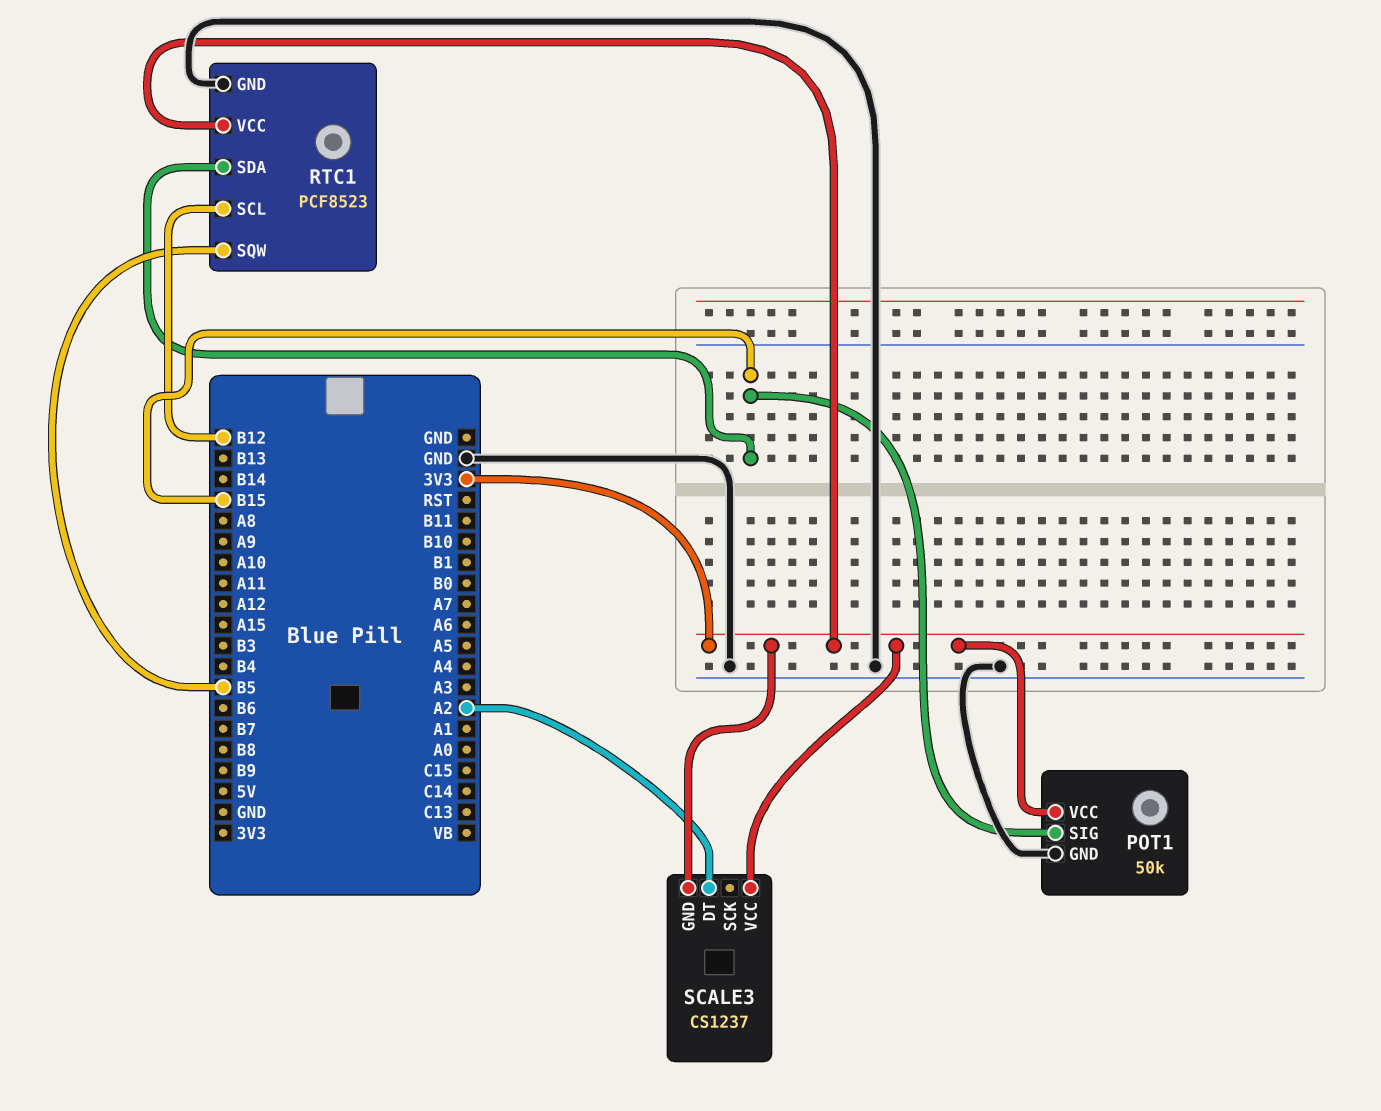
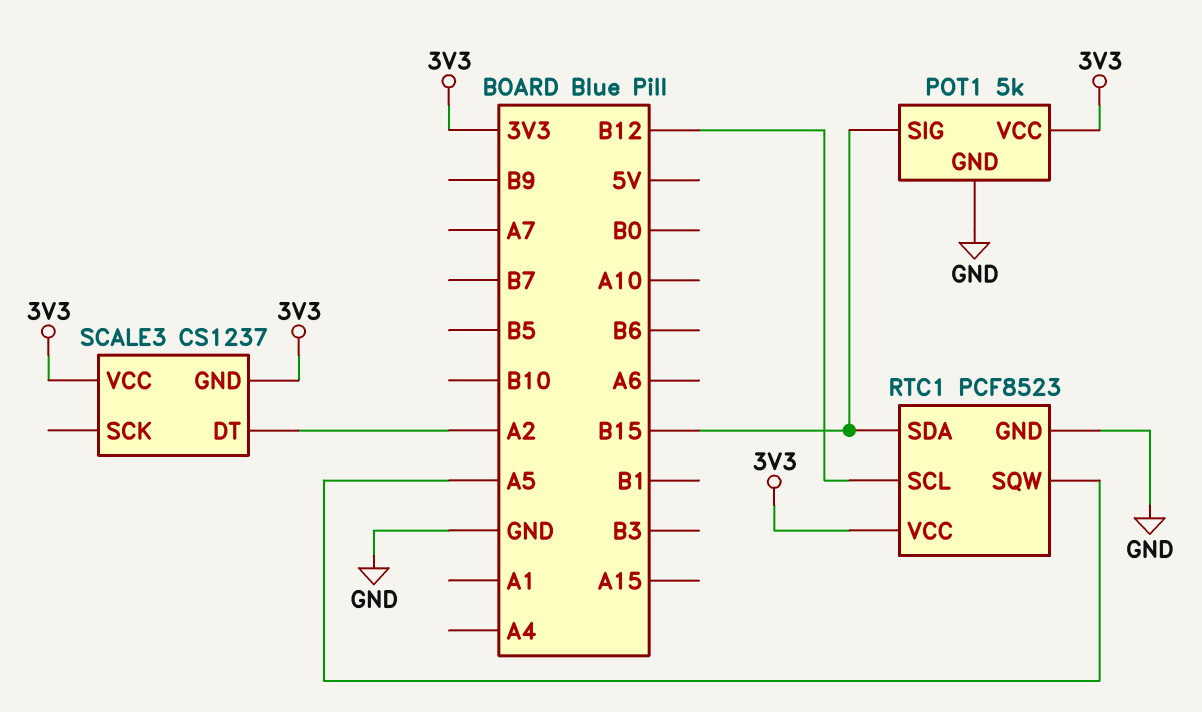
POT1: 50k -> 5k
RTC1 pin SQW: B5 -> A5

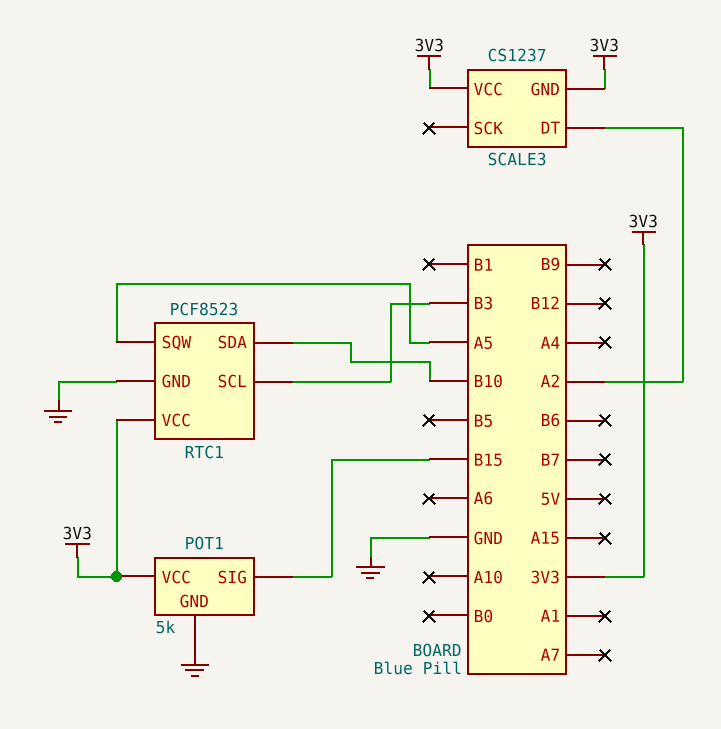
RTC1 pin SCL: B12 -> B3
RTC1 pin SDA: B15 -> B10

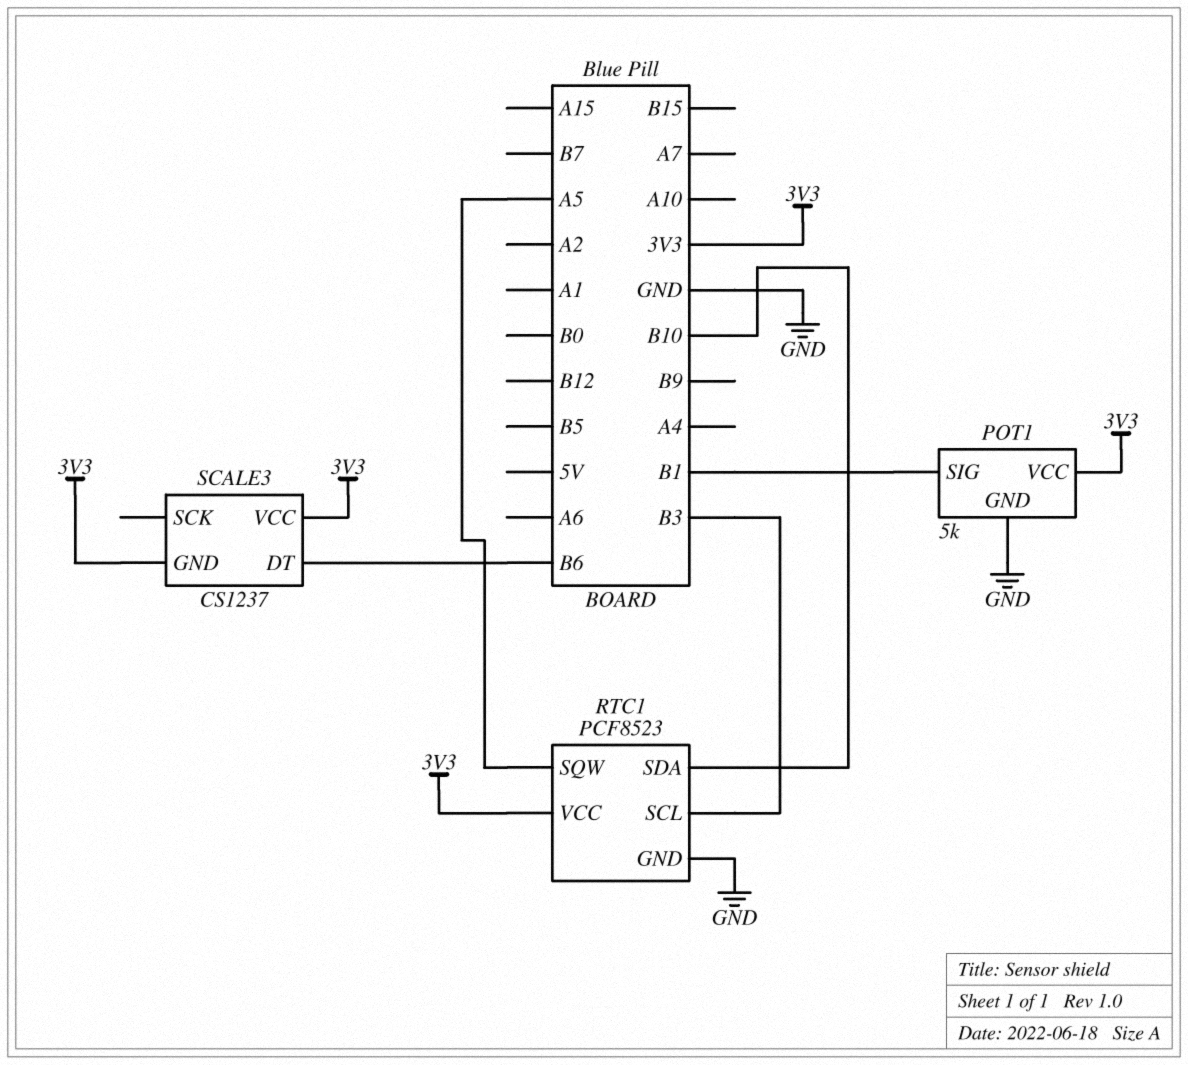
POT1 pin SIG: B15 -> B1
SCALE3 pin DT: A2 -> B6

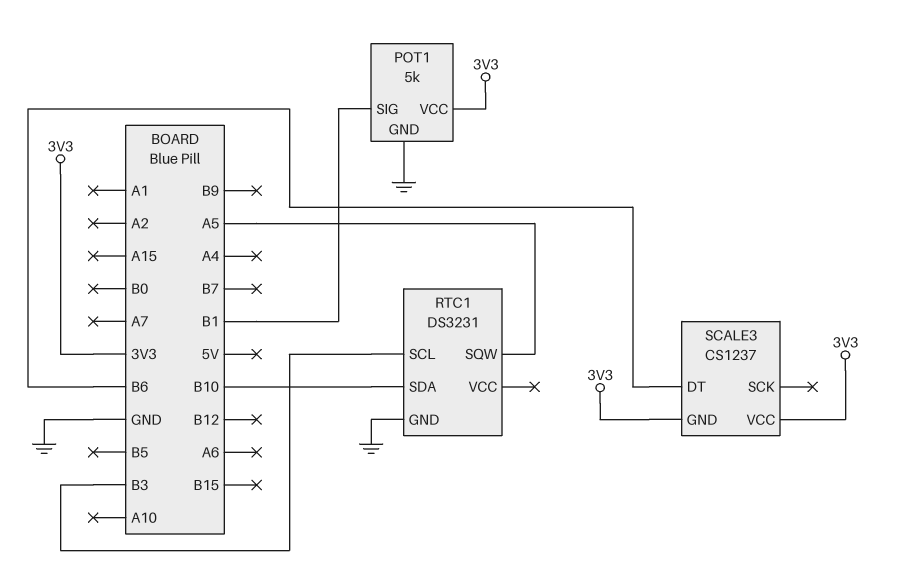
RTC1: PCF8523 -> DS3231
RTC1 pin VCC: 3V3 -> none

